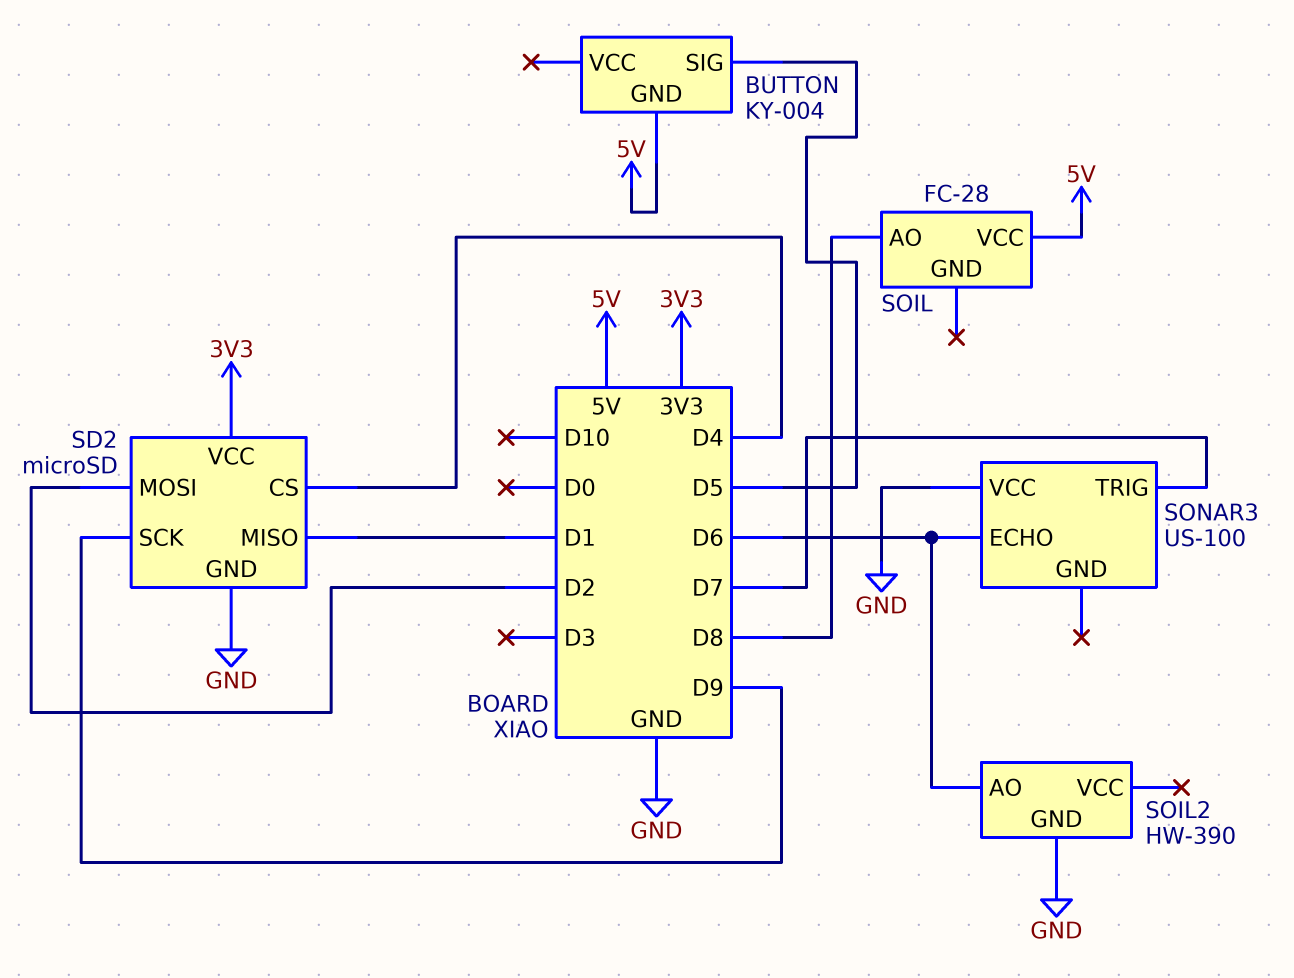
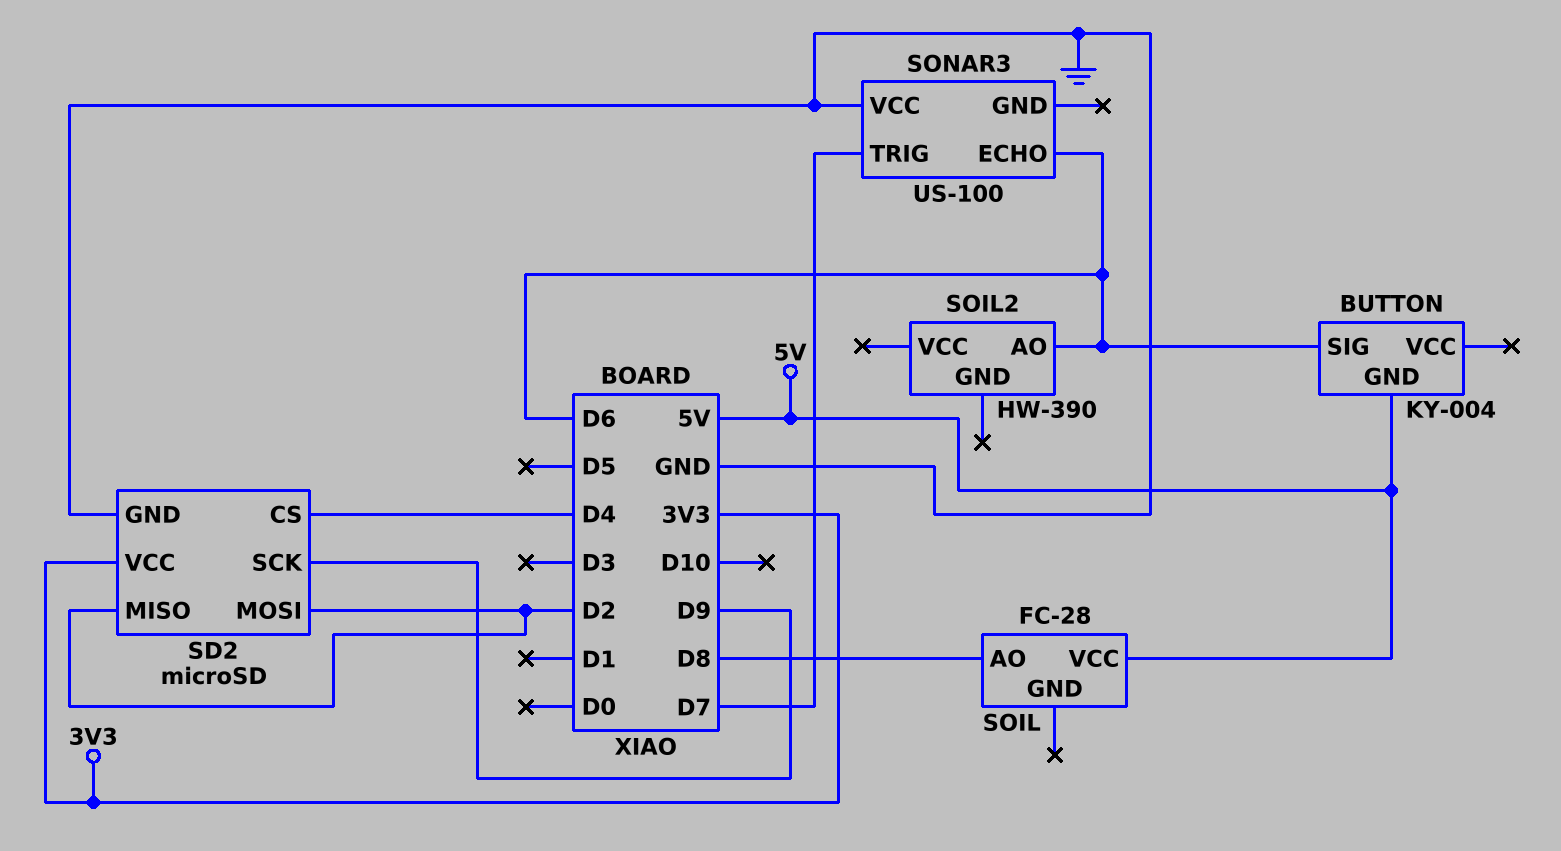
BUTTON pin SIG: D5 -> D6
SD2 pin MISO: D1 -> D2
SOIL2 pin GND: GND -> none

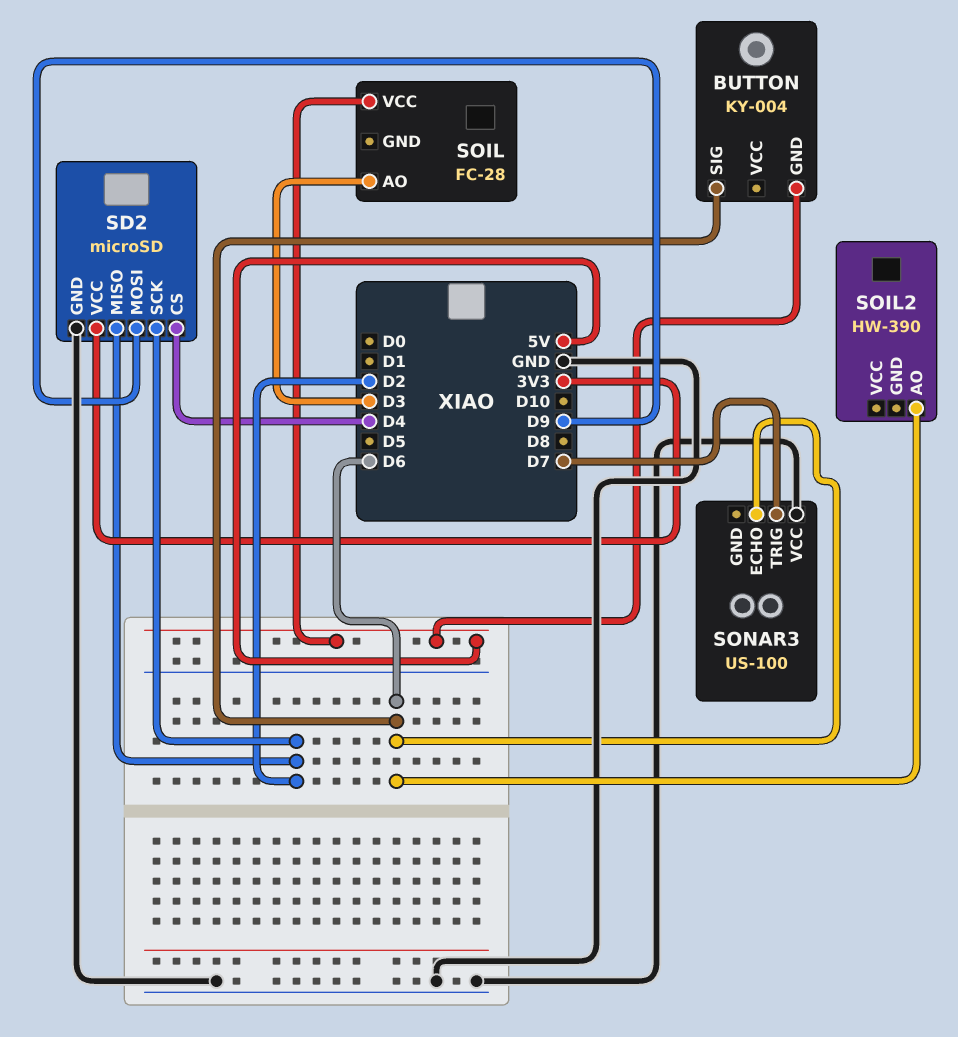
SD2 pin MOSI: D2 -> D9
SD2 pin SCK: D9 -> D2
SOIL pin AO: D8 -> D3

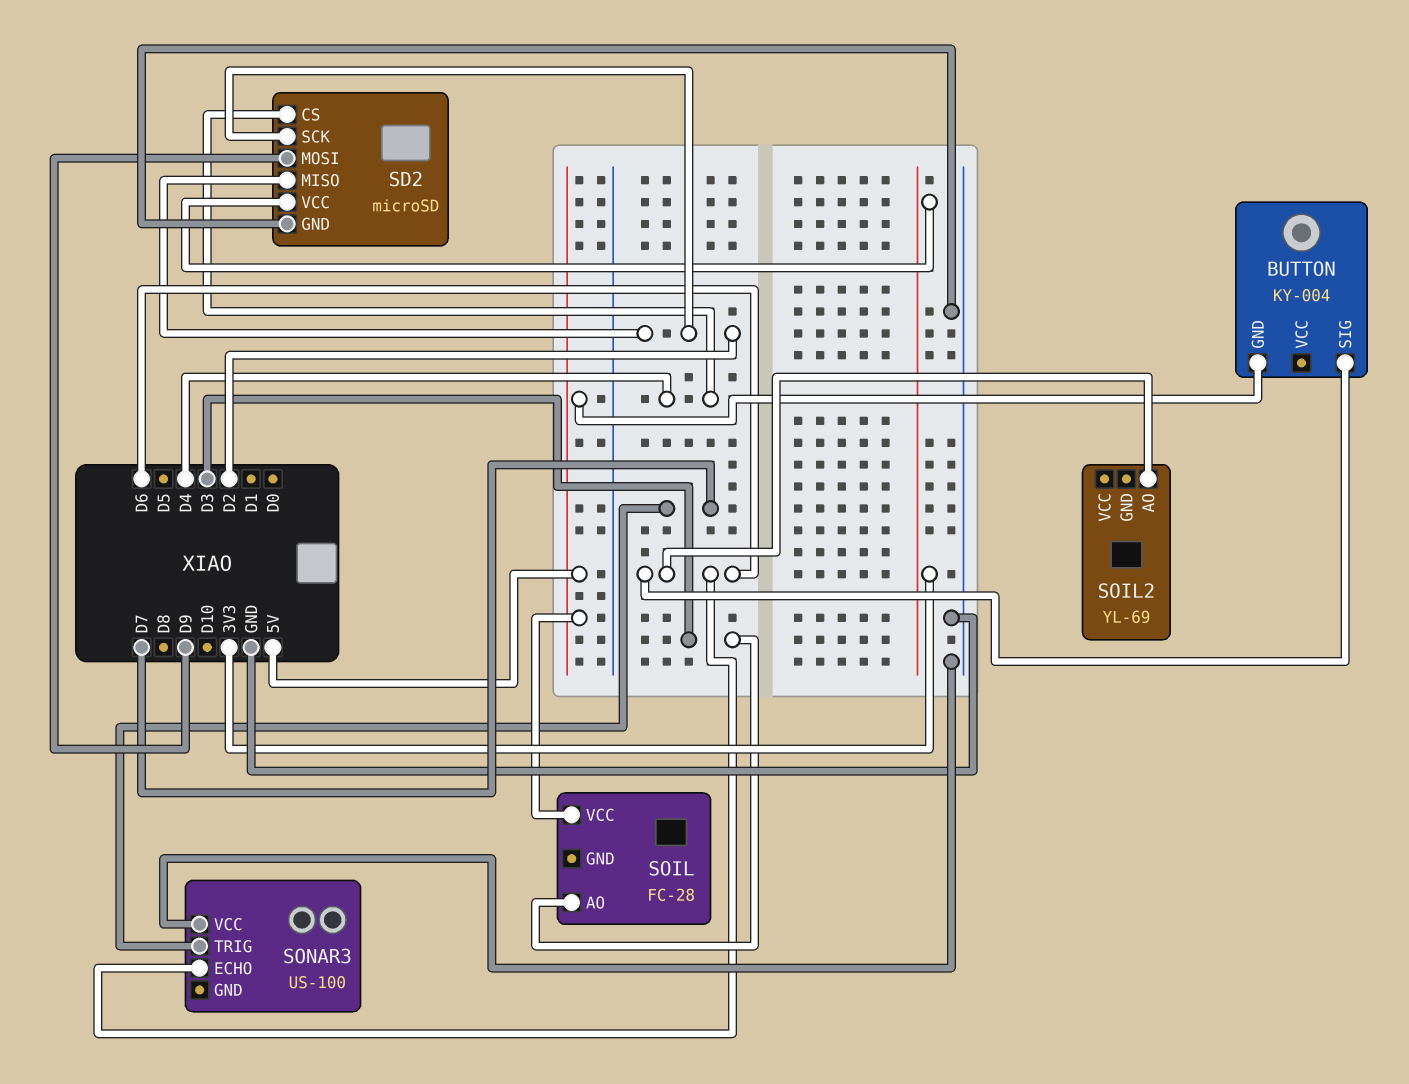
SOIL2: HW-390 -> YL-69

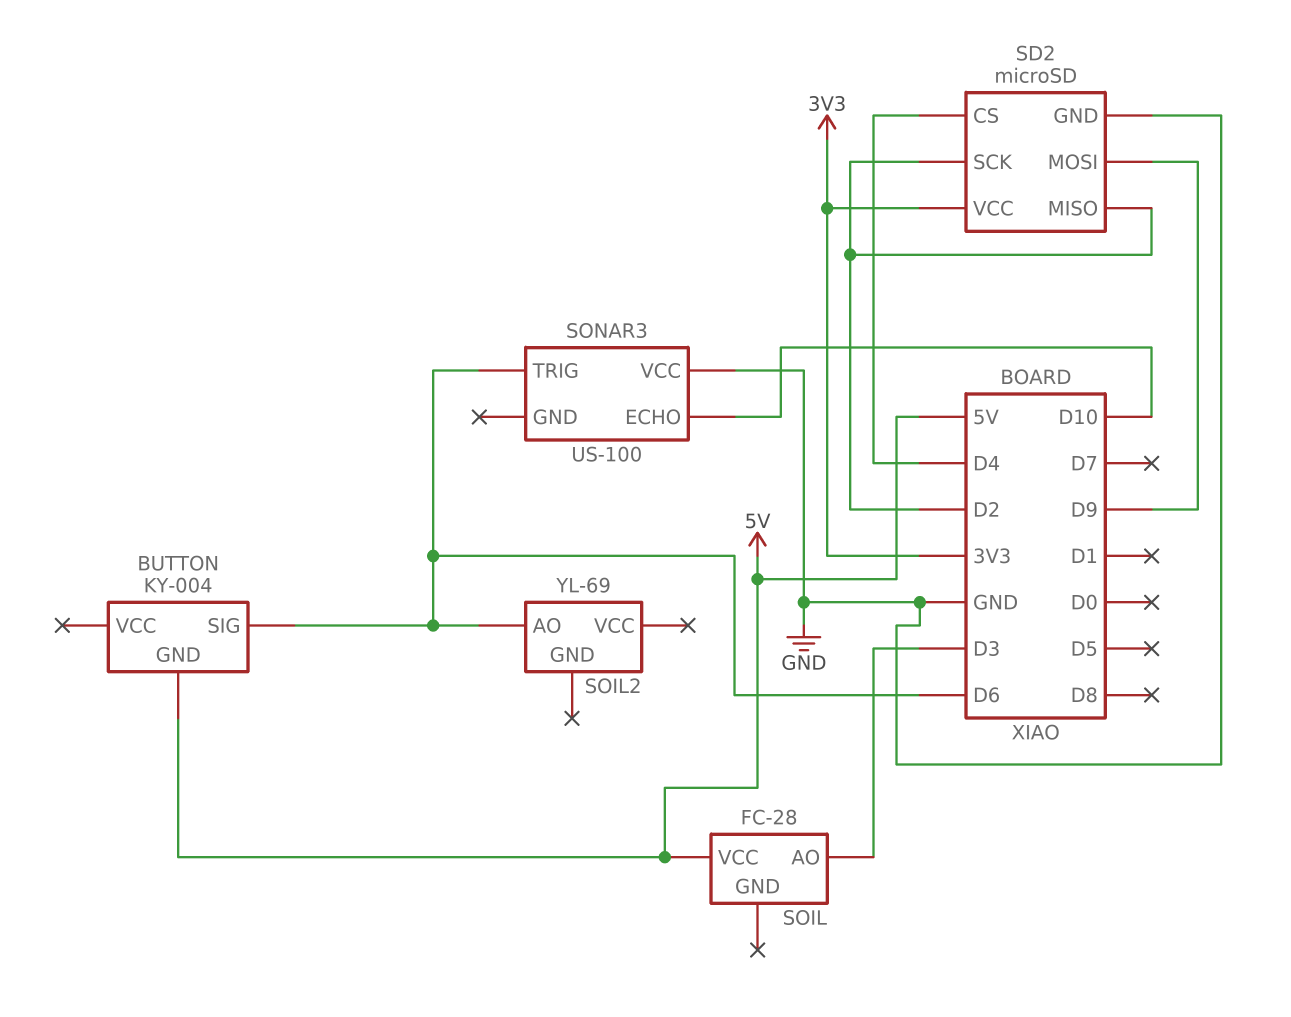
SONAR3 pin ECHO: D6 -> D10
SONAR3 pin TRIG: D7 -> D6

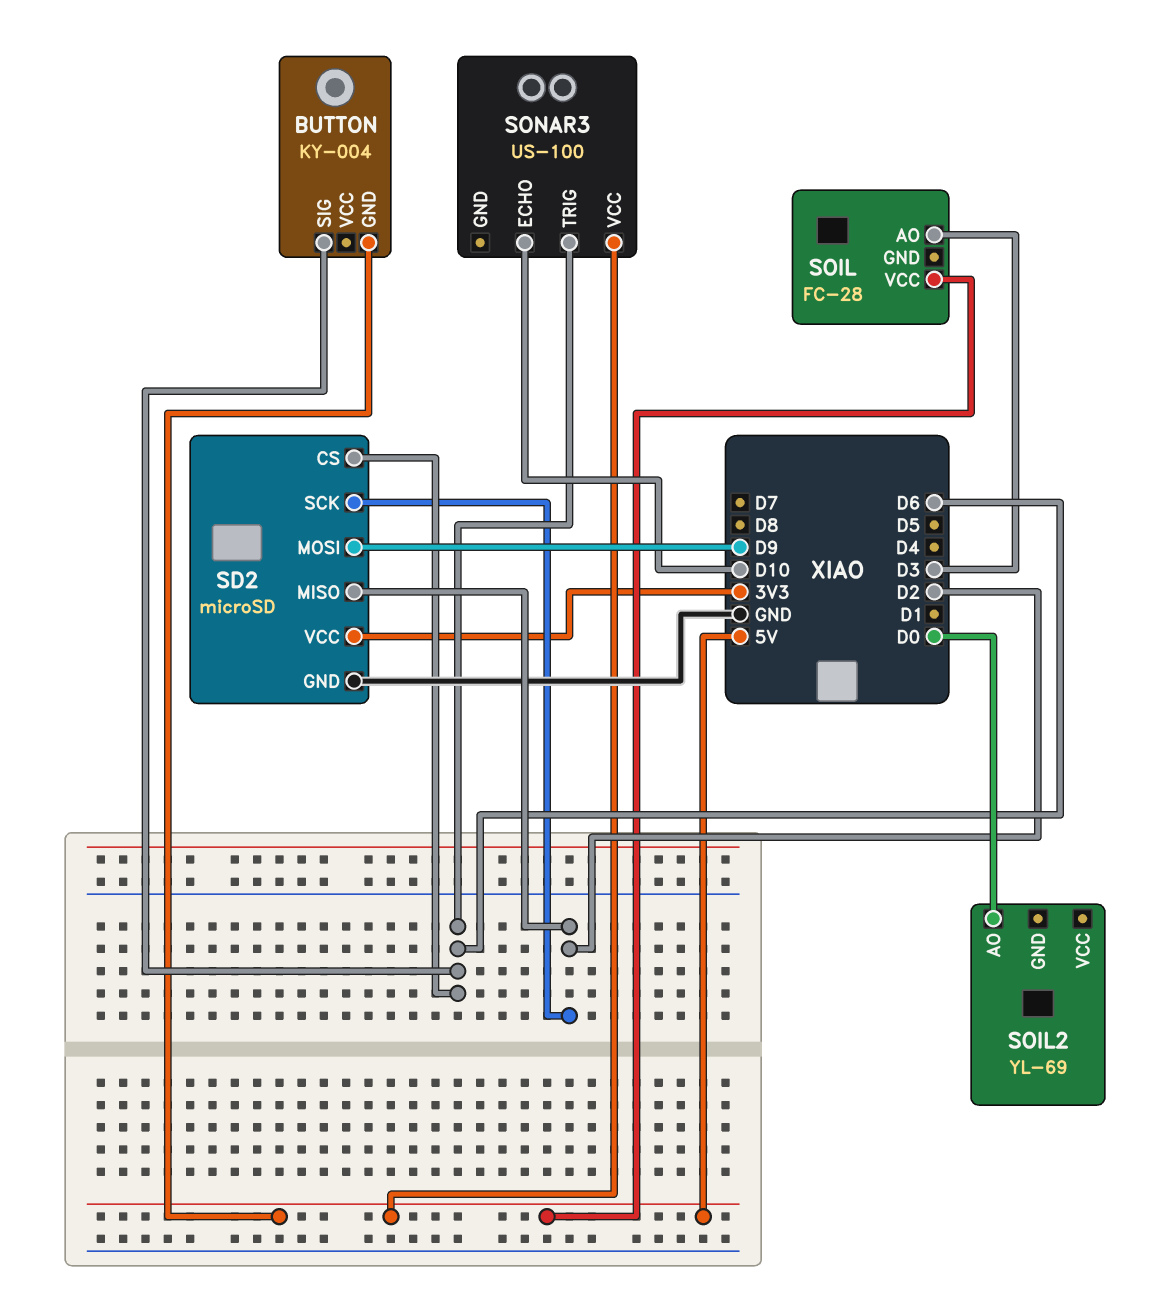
SD2 pin CS: D4 -> D6
SOIL2 pin AO: D6 -> D0
SONAR3 pin VCC: GND -> 5V

